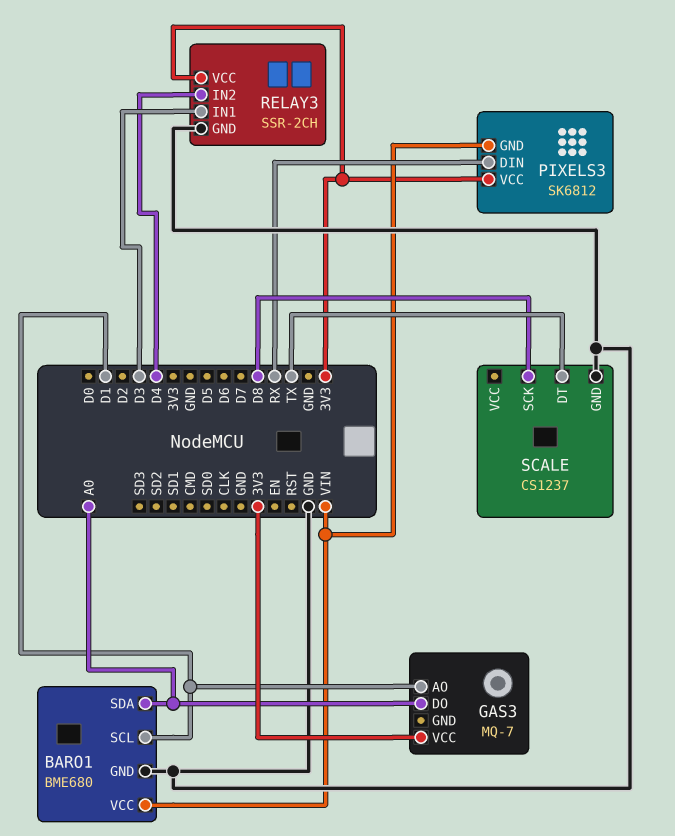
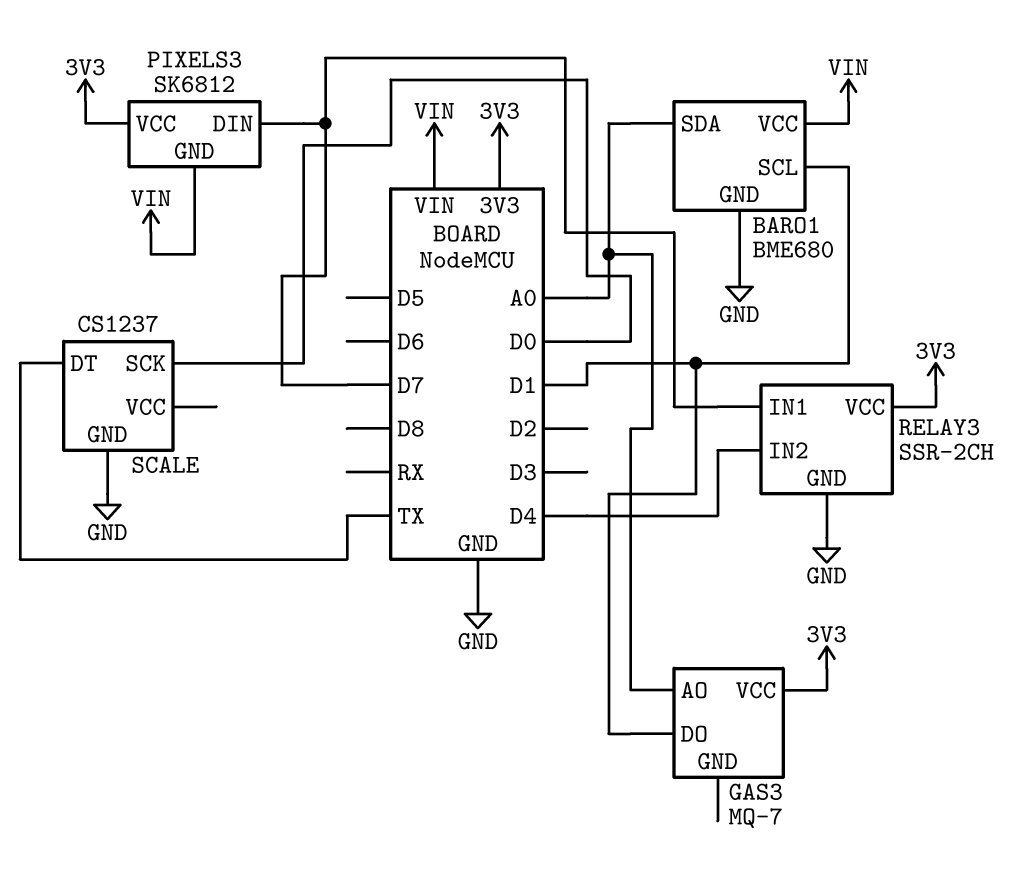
GAS3 pin AO: D1 -> A0
GAS3 pin DO: A0 -> D1
PIXELS3 pin DIN: RX -> D7
RELAY3 pin IN1: D3 -> D7
SCALE pin SCK: D8 -> D0

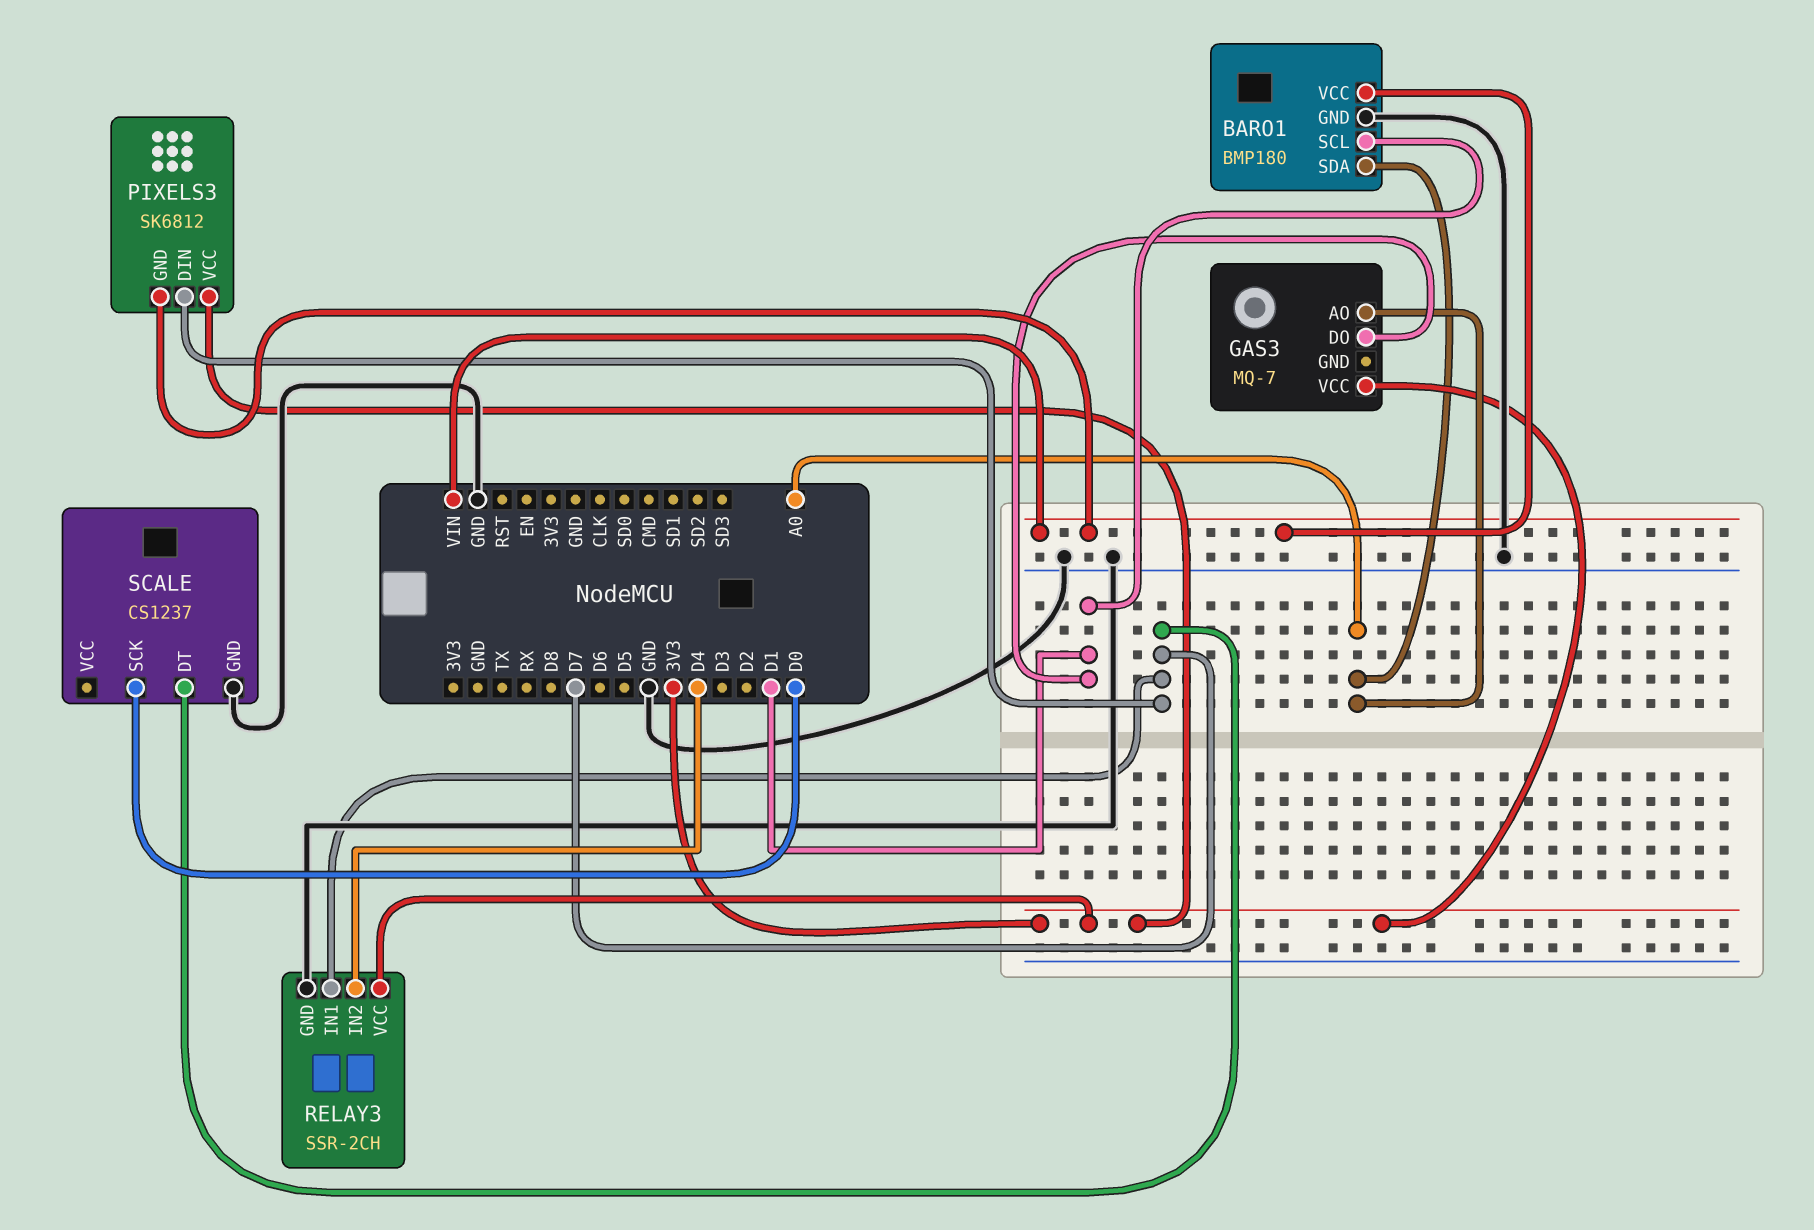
BARO1: BME680 -> BMP180
SCALE pin DT: TX -> D7

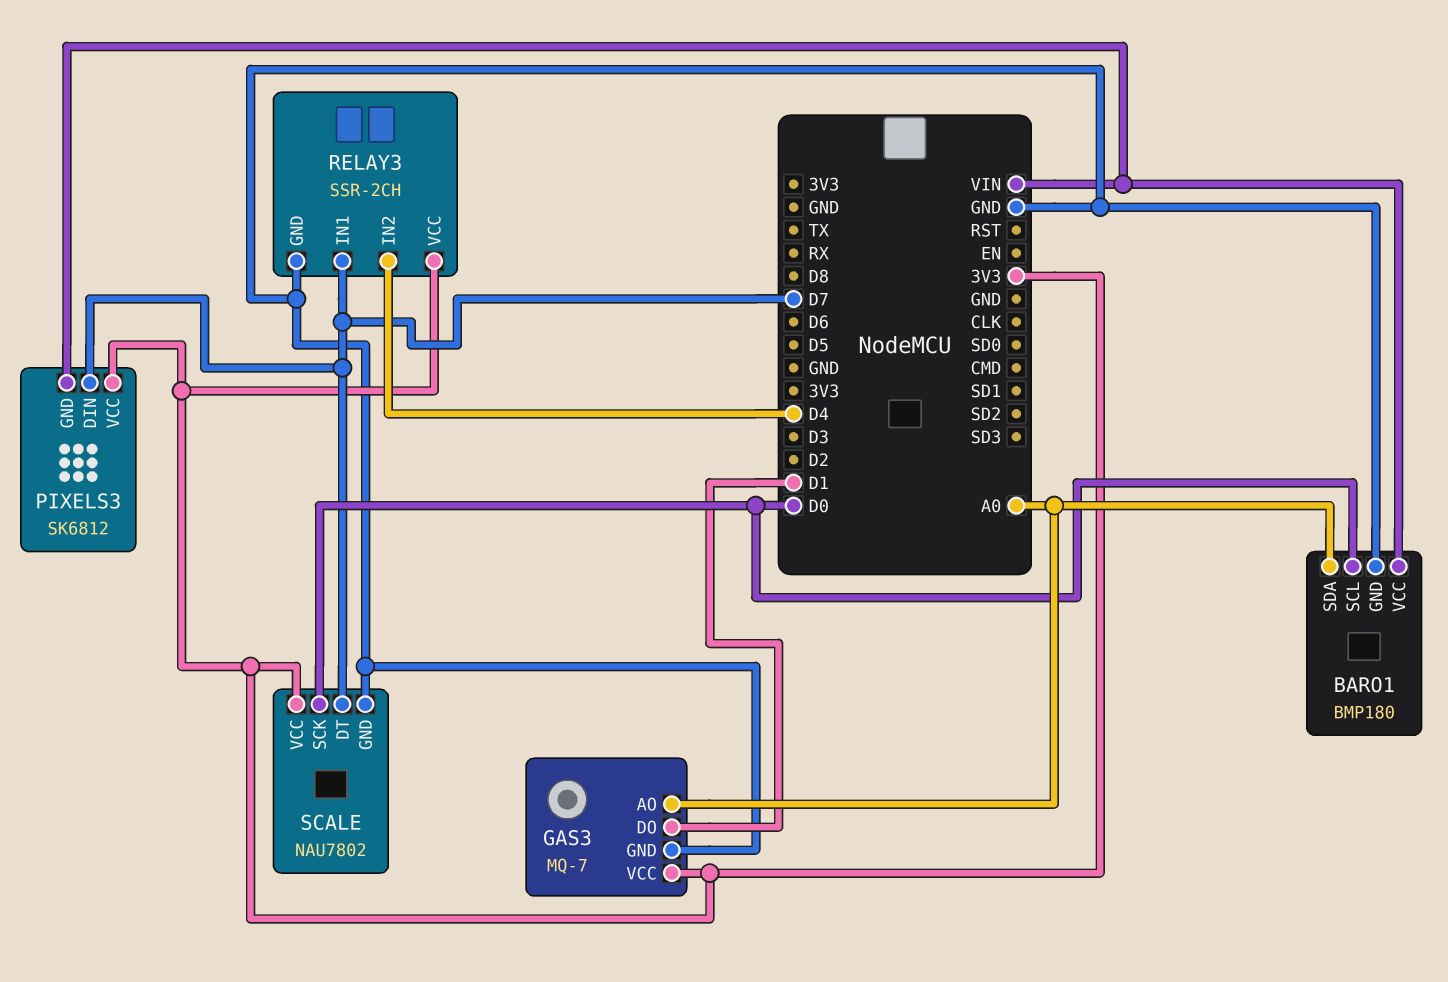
BARO1 pin SCL: D1 -> D0
GAS3 pin GND: none -> GND
SCALE: CS1237 -> NAU7802
SCALE pin VCC: none -> 3V3

